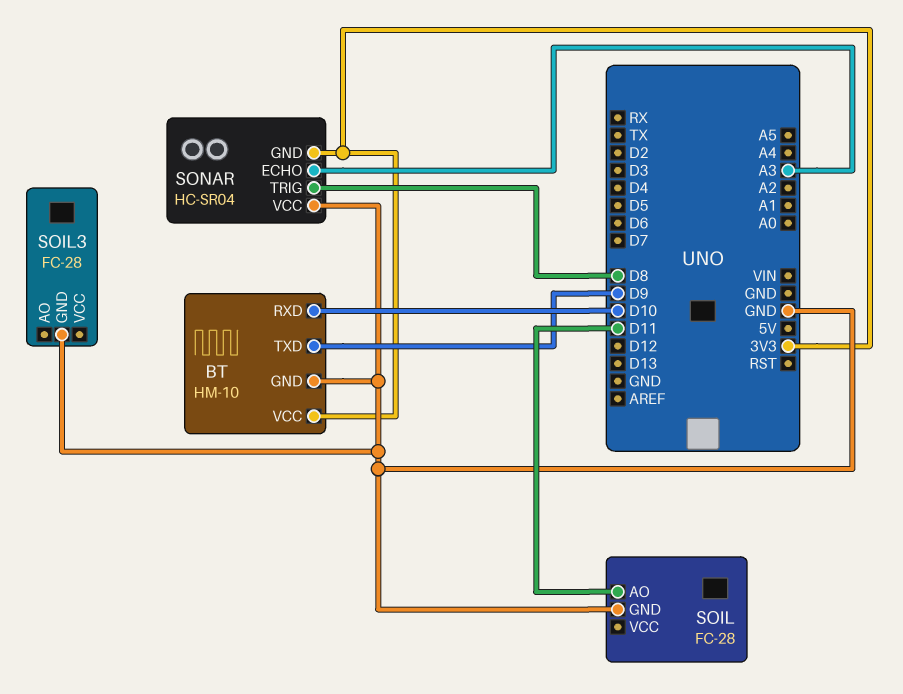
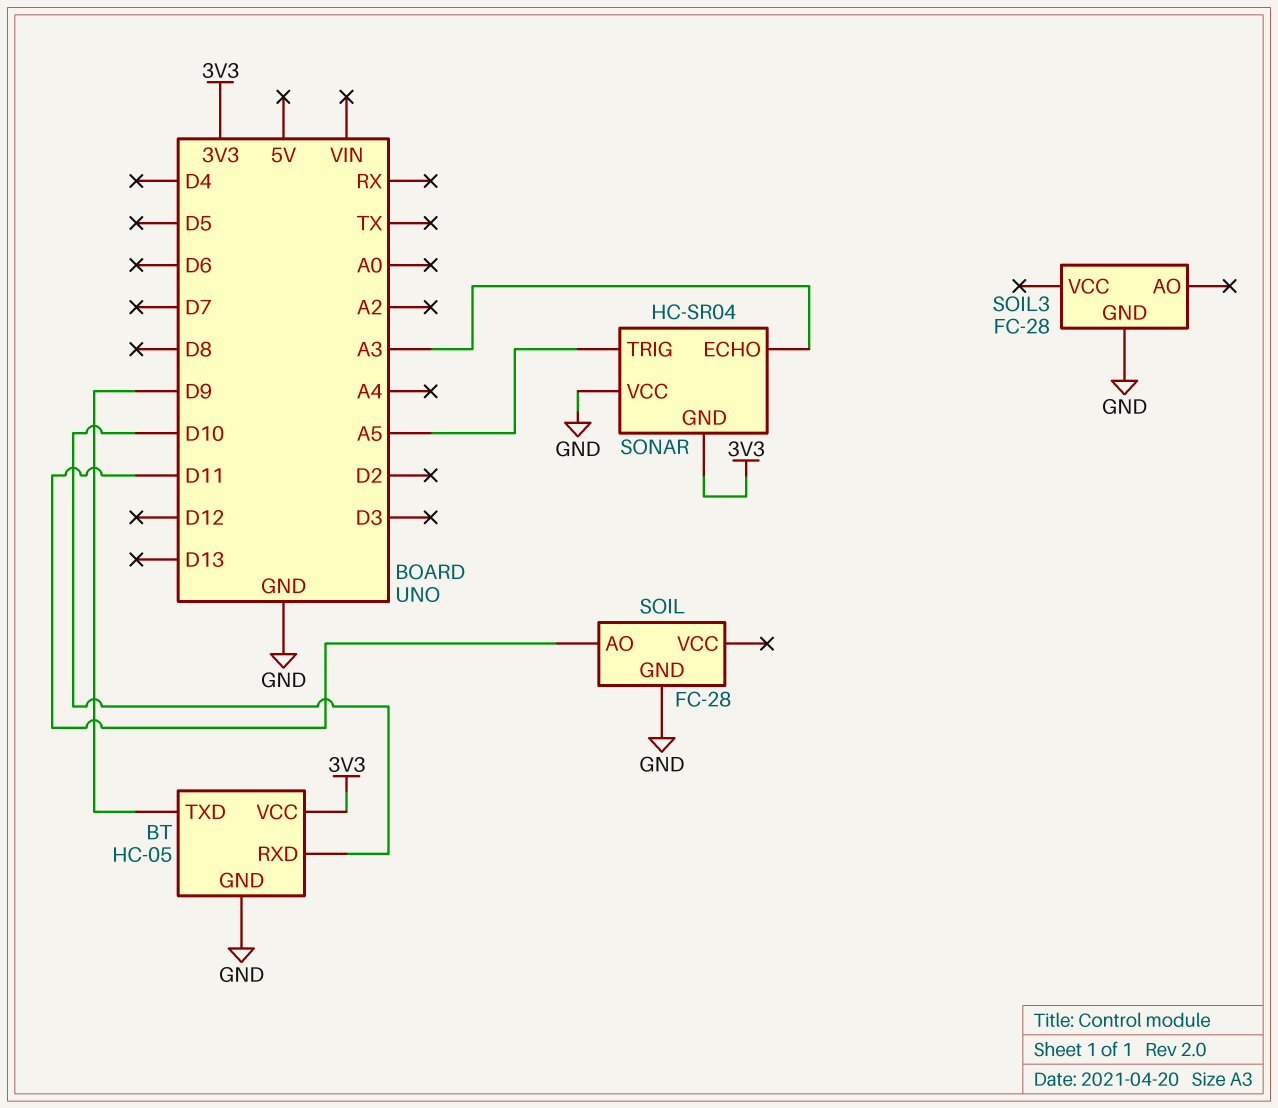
BT: HM-10 -> HC-05
SONAR pin TRIG: D8 -> A5

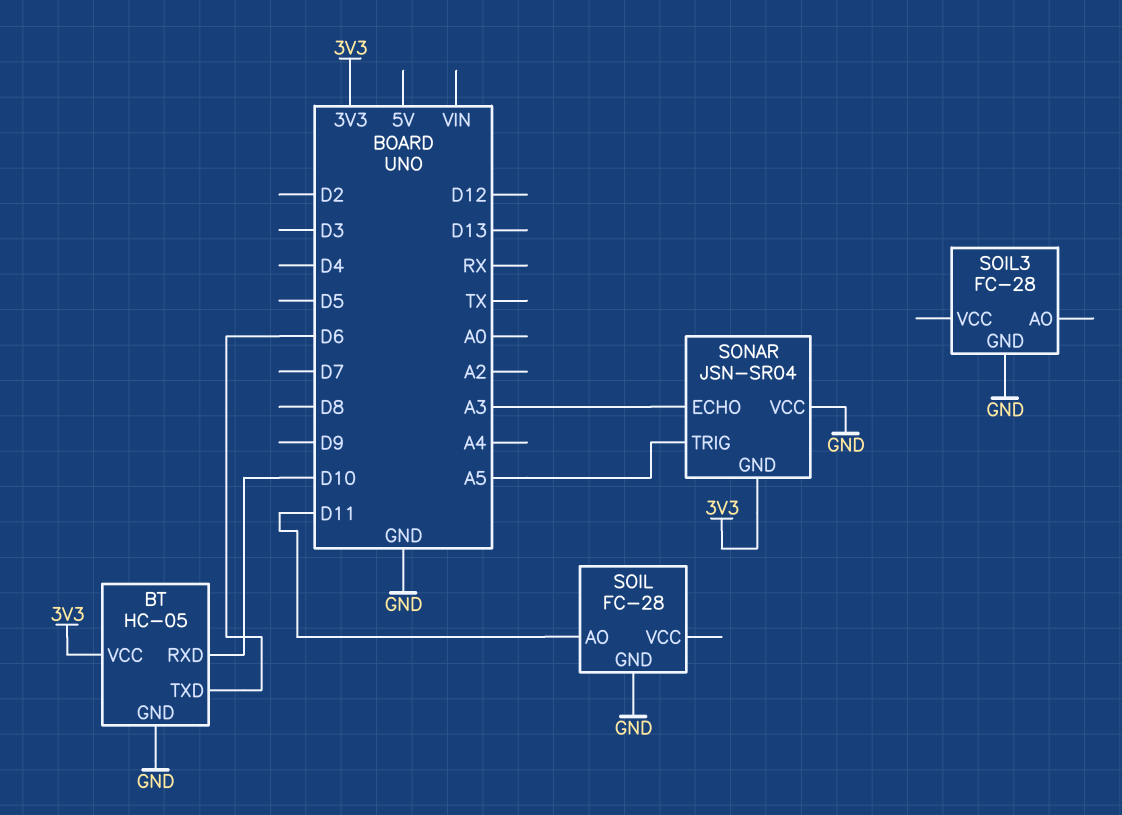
BT pin TXD: D9 -> D6
SONAR: HC-SR04 -> JSN-SR04

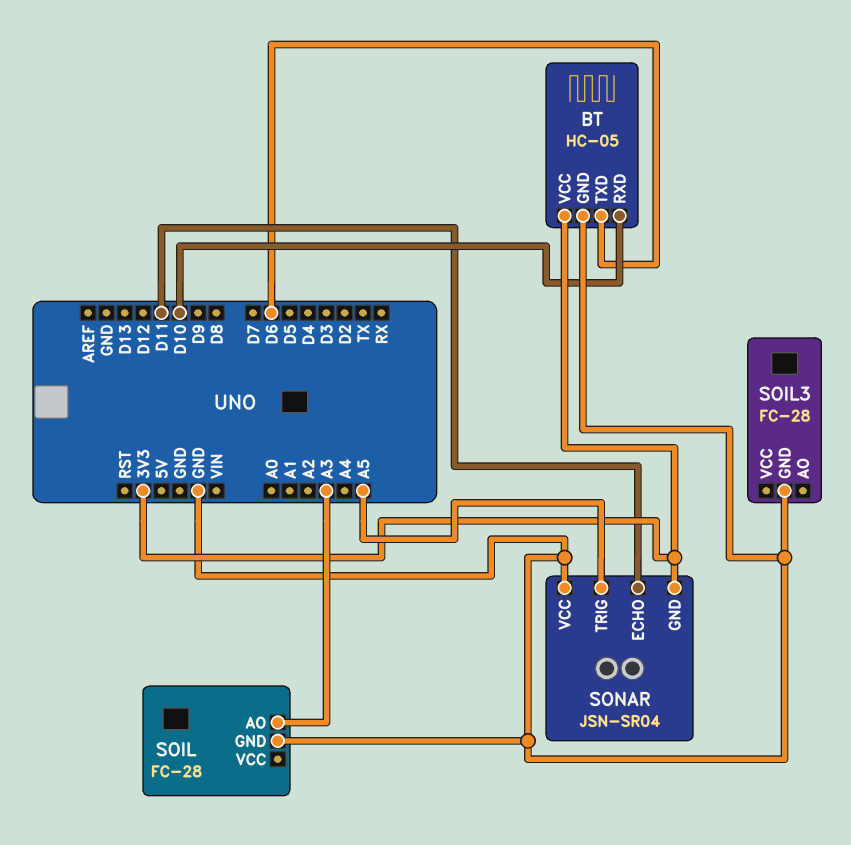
SOIL pin AO: D11 -> A3
SONAR pin ECHO: A3 -> D11

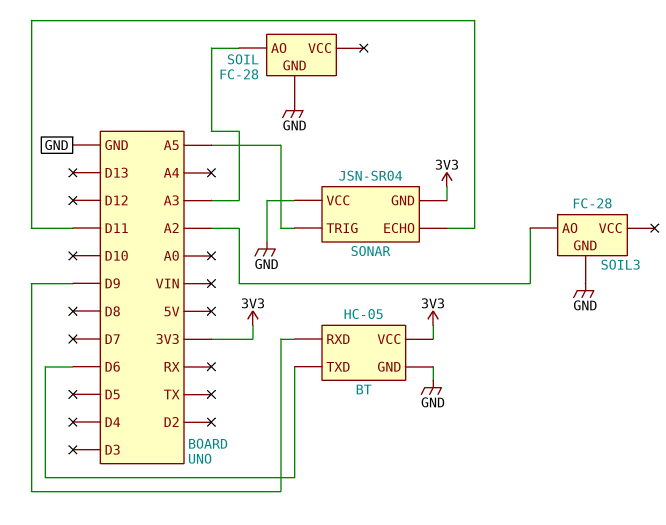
BT pin RXD: D10 -> D9
SOIL3 pin AO: none -> A2

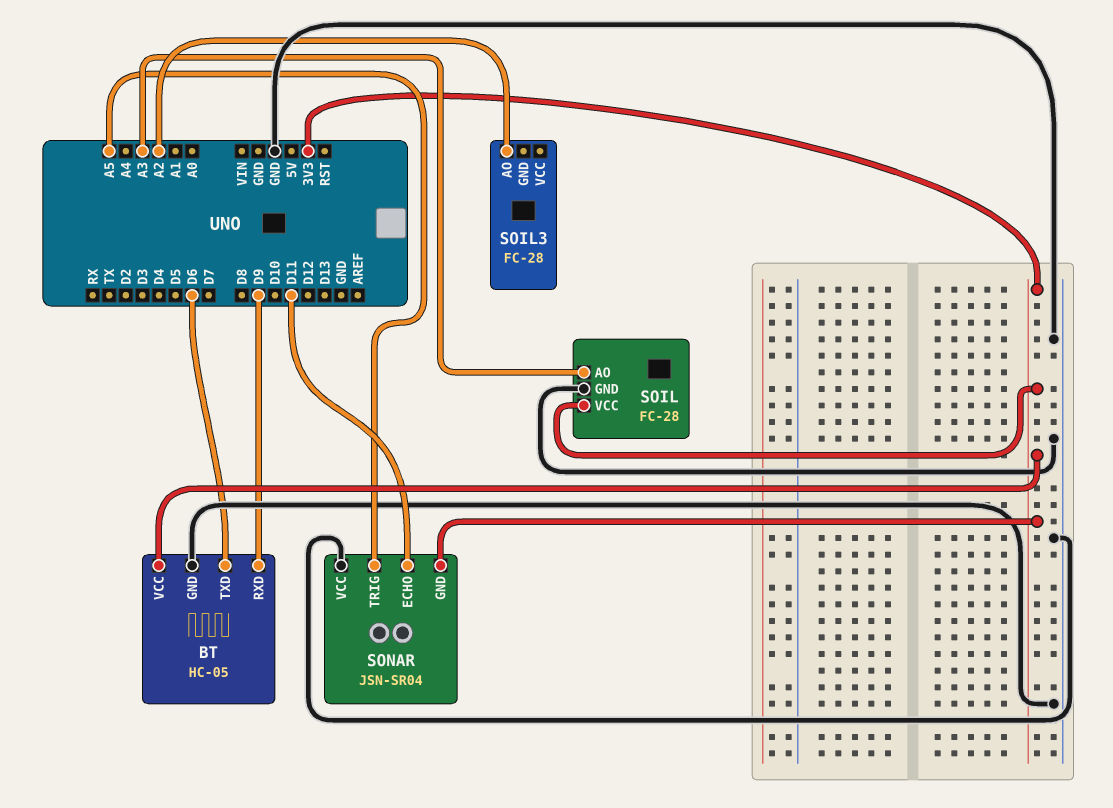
SOIL pin VCC: none -> 3V3
SOIL3 pin GND: GND -> none

